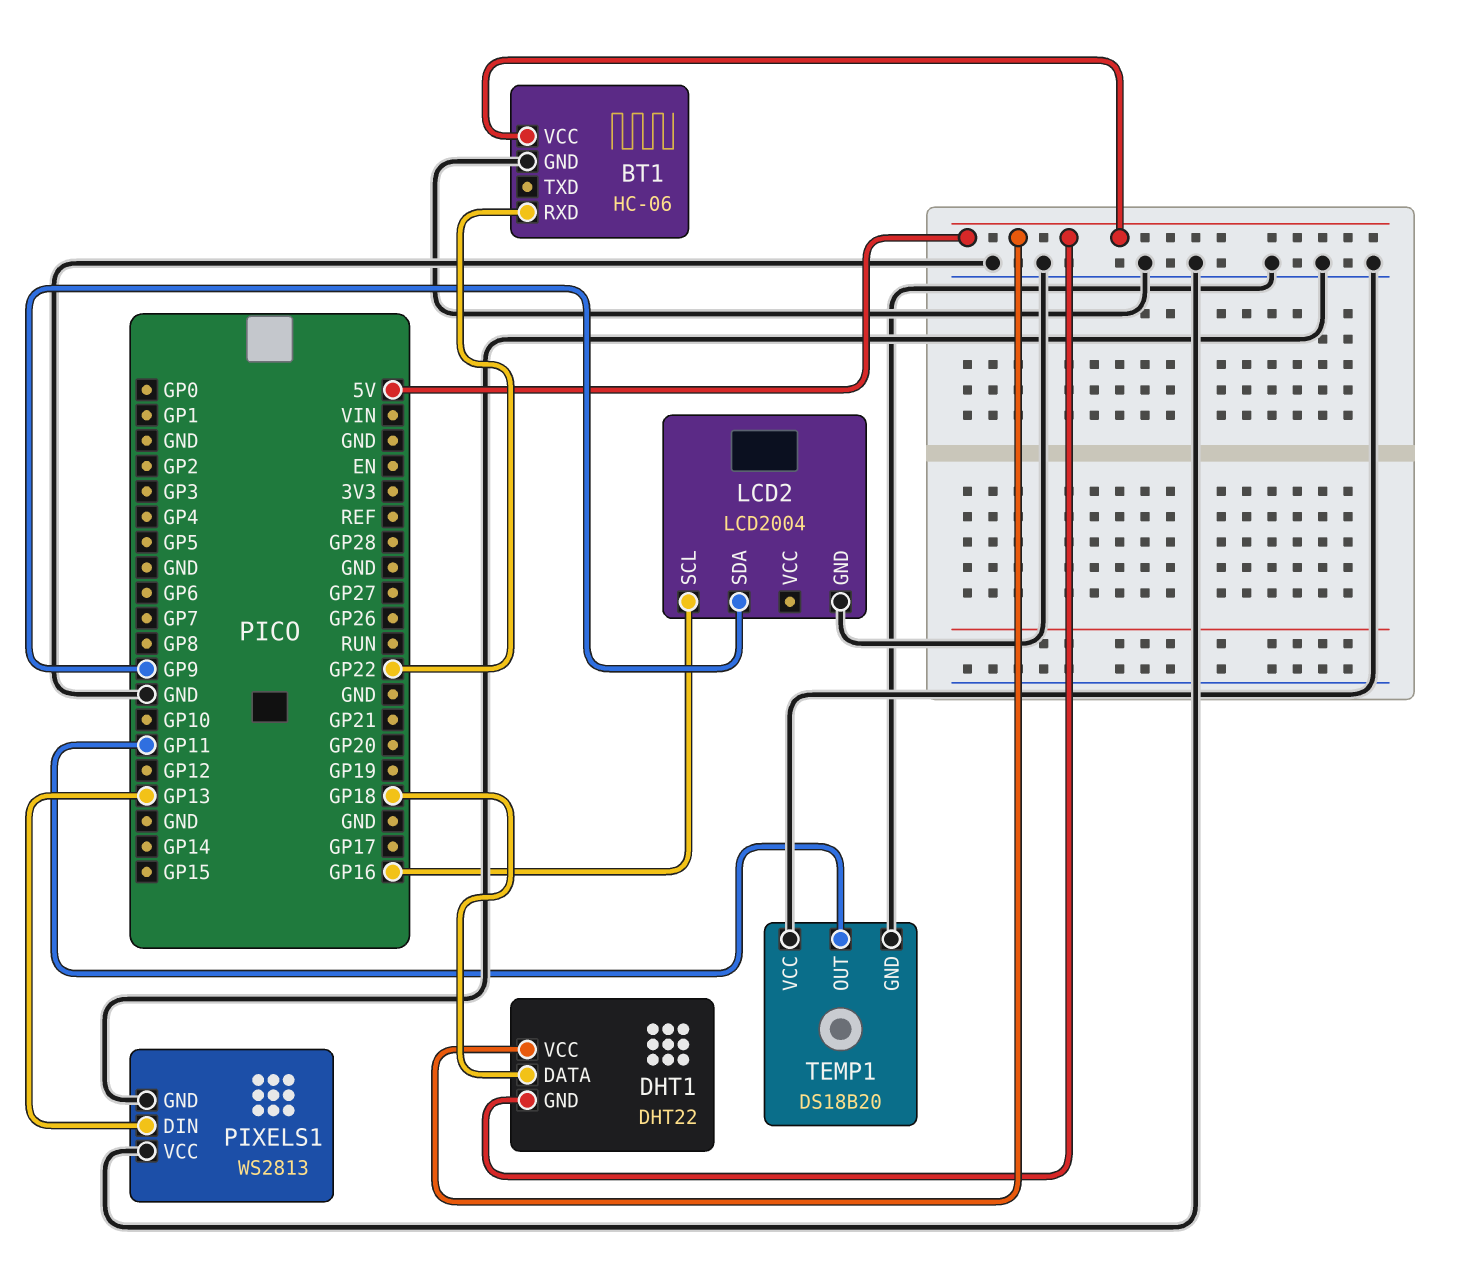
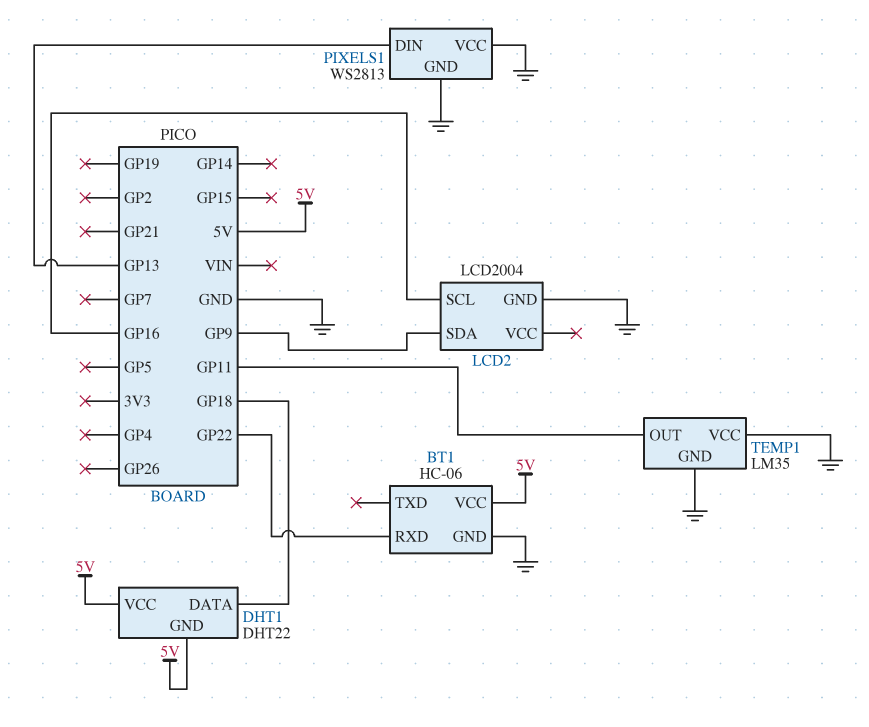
TEMP1: DS18B20 -> LM35

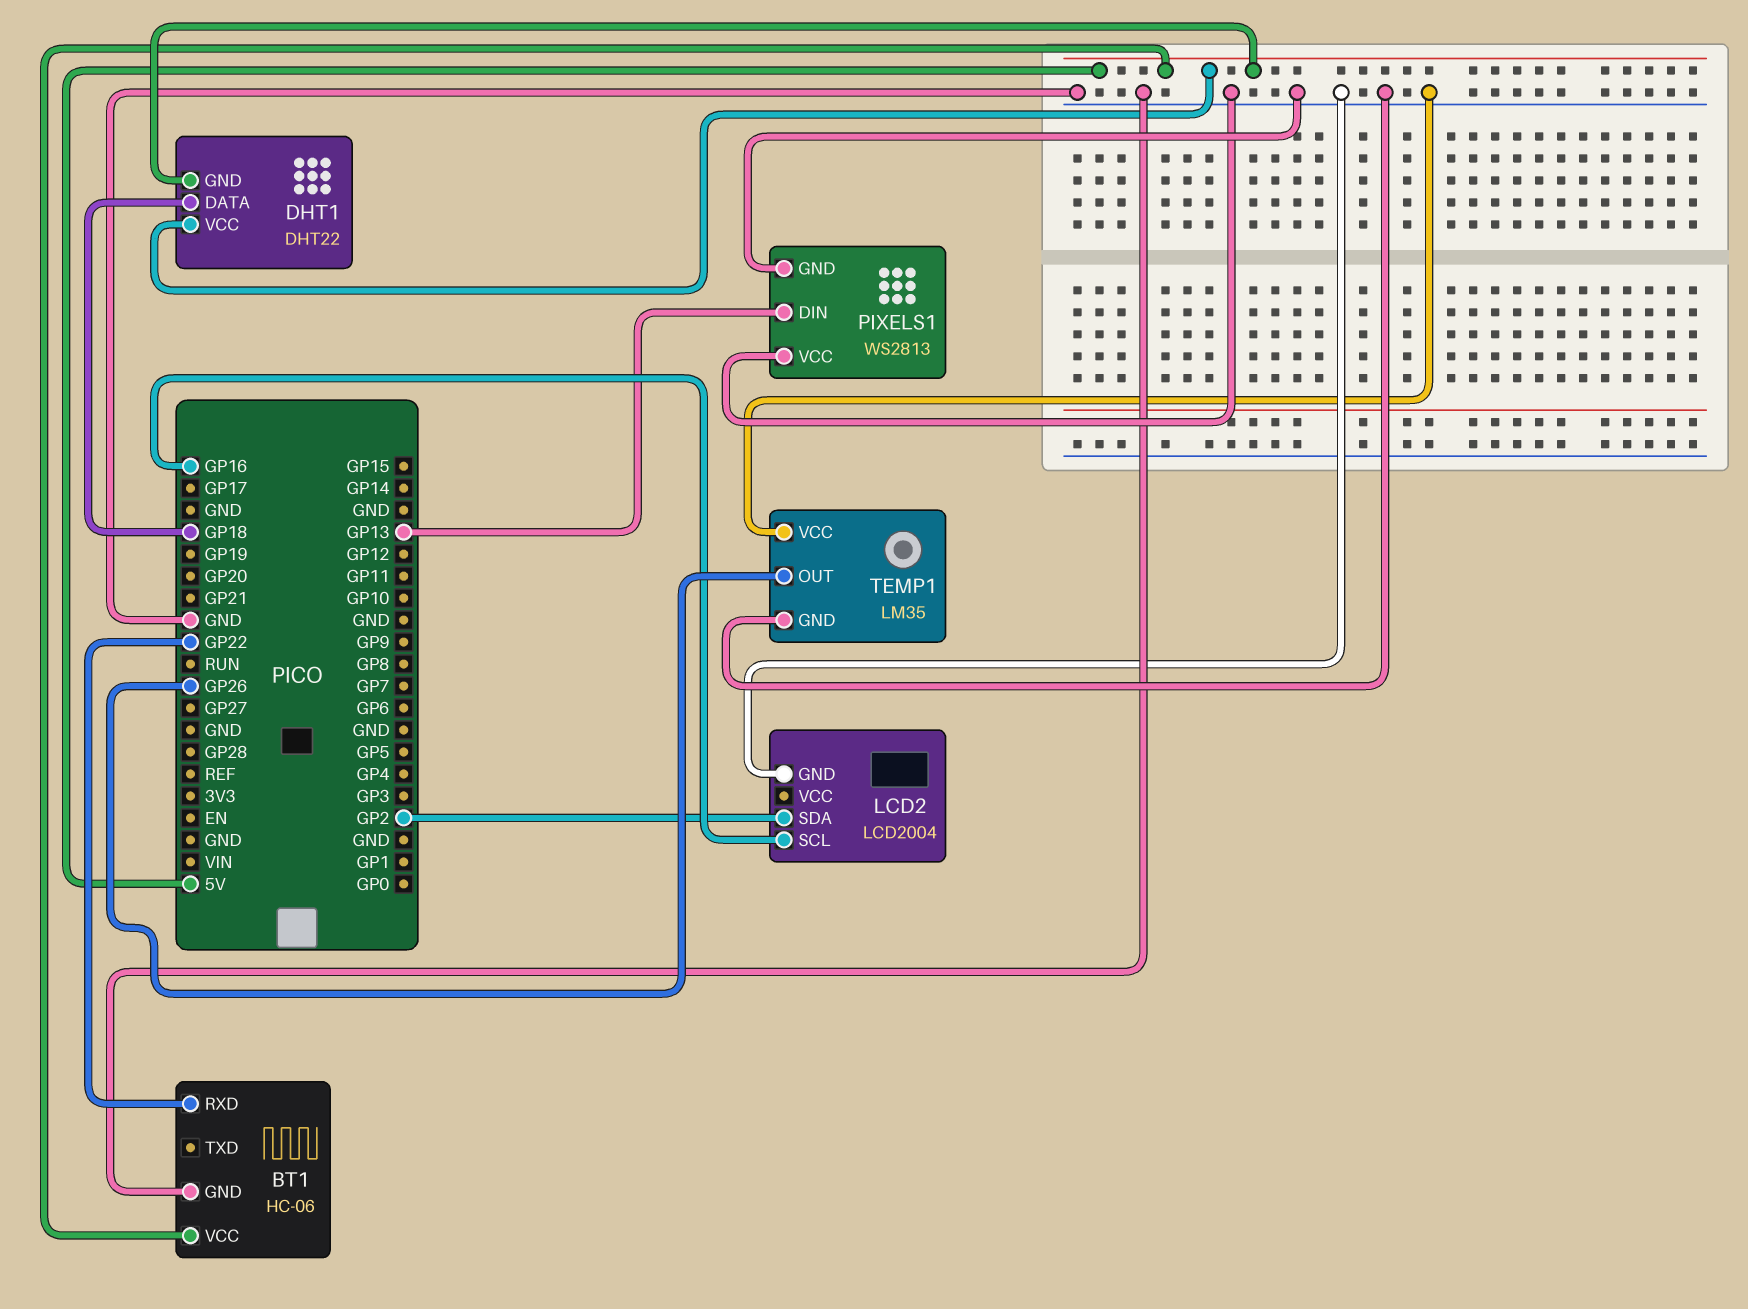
LCD2 pin SDA: GP9 -> GP2
TEMP1 pin OUT: GP11 -> GP26

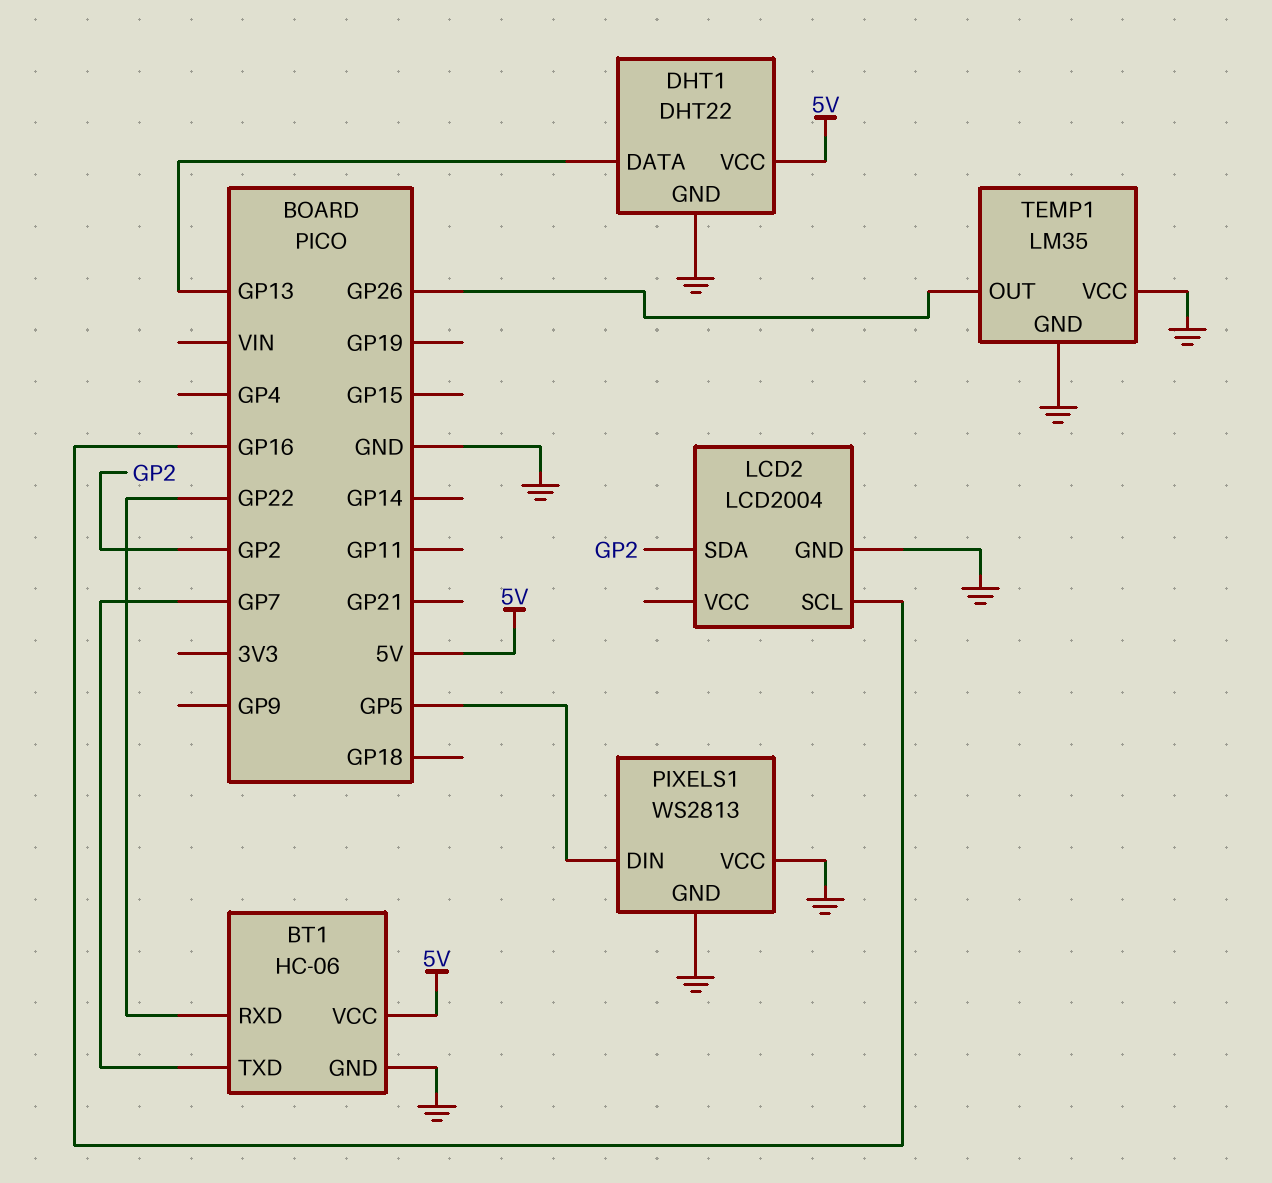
BT1 pin TXD: none -> GP7
DHT1 pin DATA: GP18 -> GP13
DHT1 pin GND: 5V -> GND
PIXELS1 pin DIN: GP13 -> GP5

